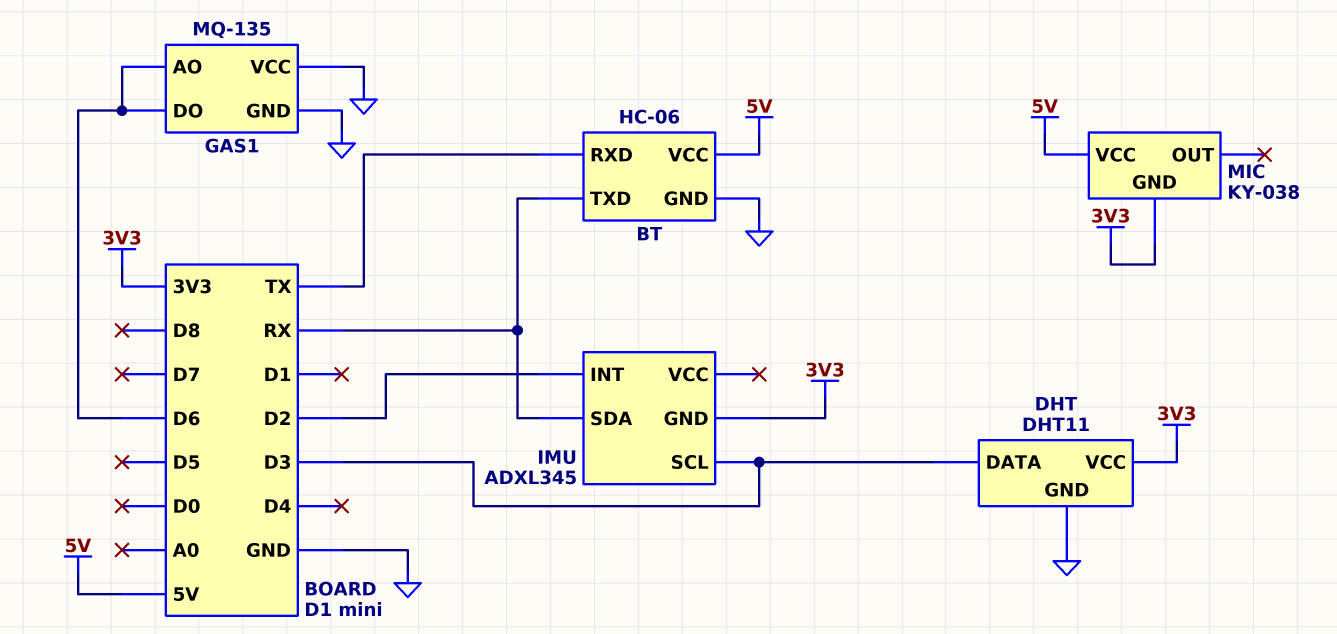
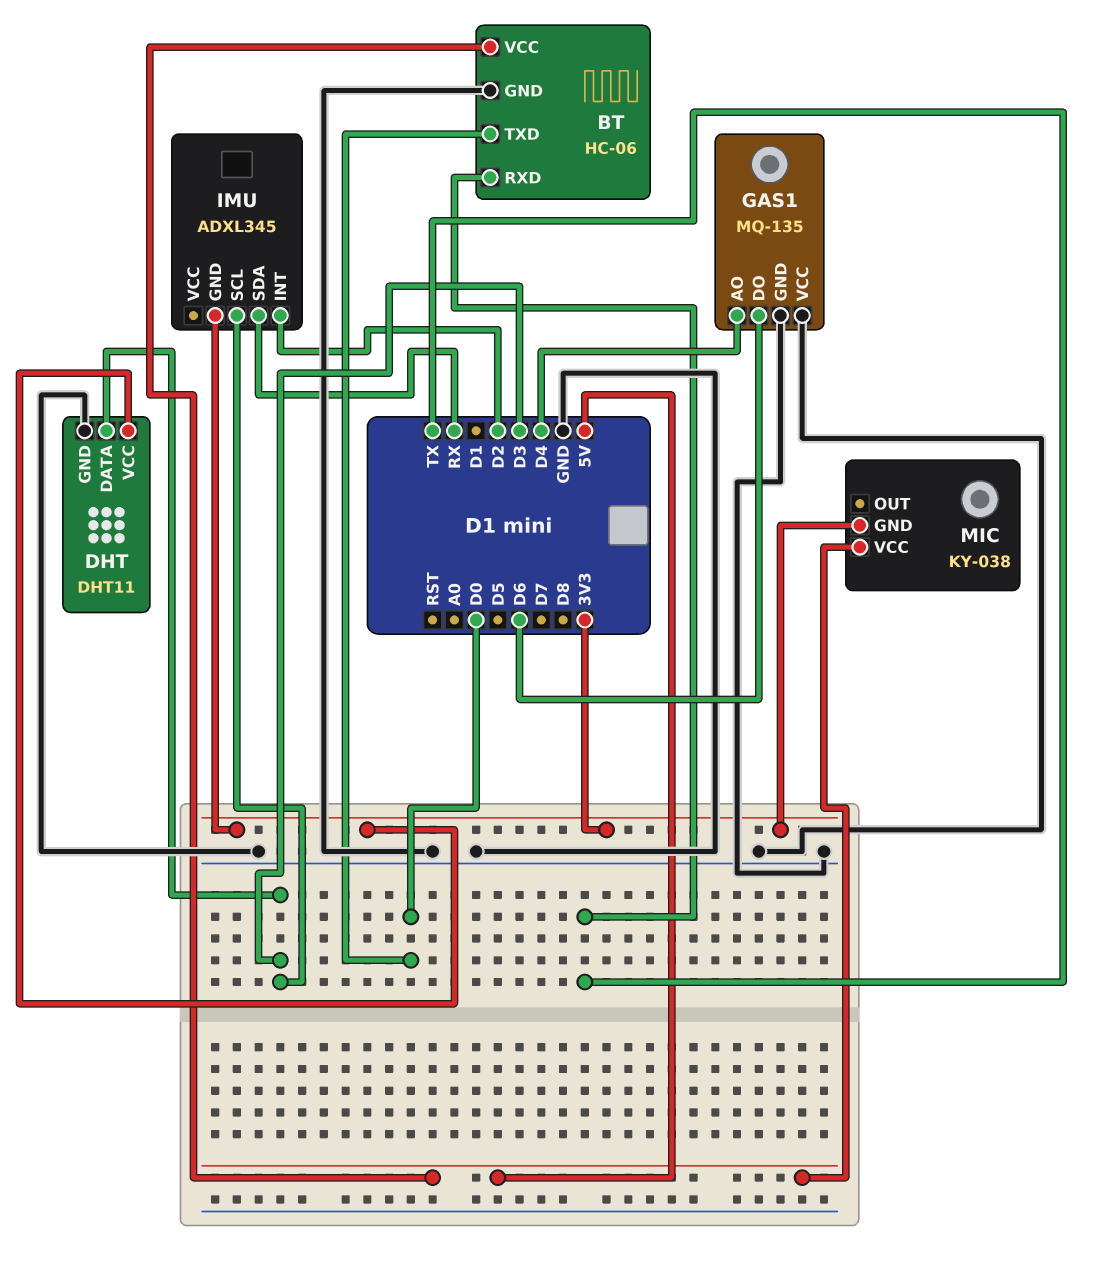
BT pin TXD: RX -> D0
GAS1 pin AO: D6 -> D4

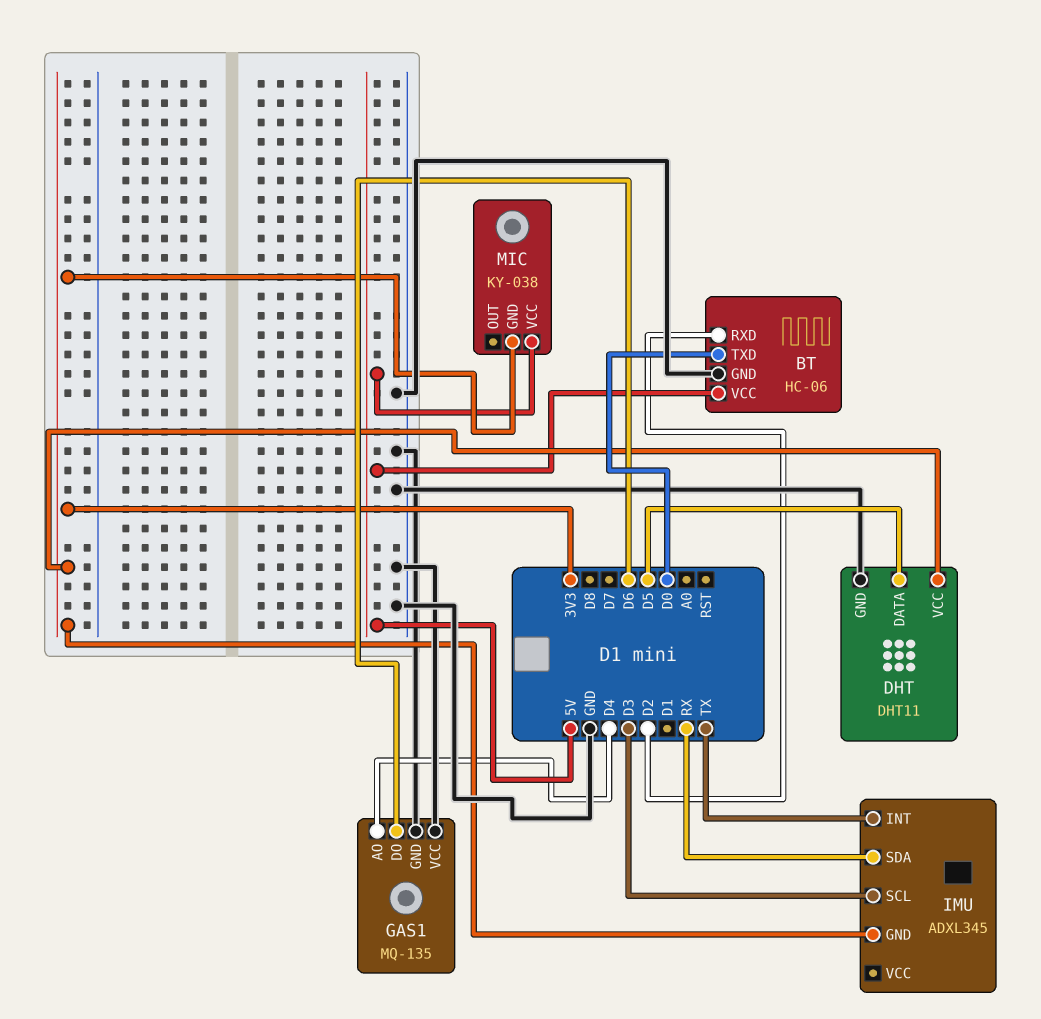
BT pin RXD: TX -> D2
DHT pin DATA: D3 -> D5
IMU pin INT: D2 -> TX

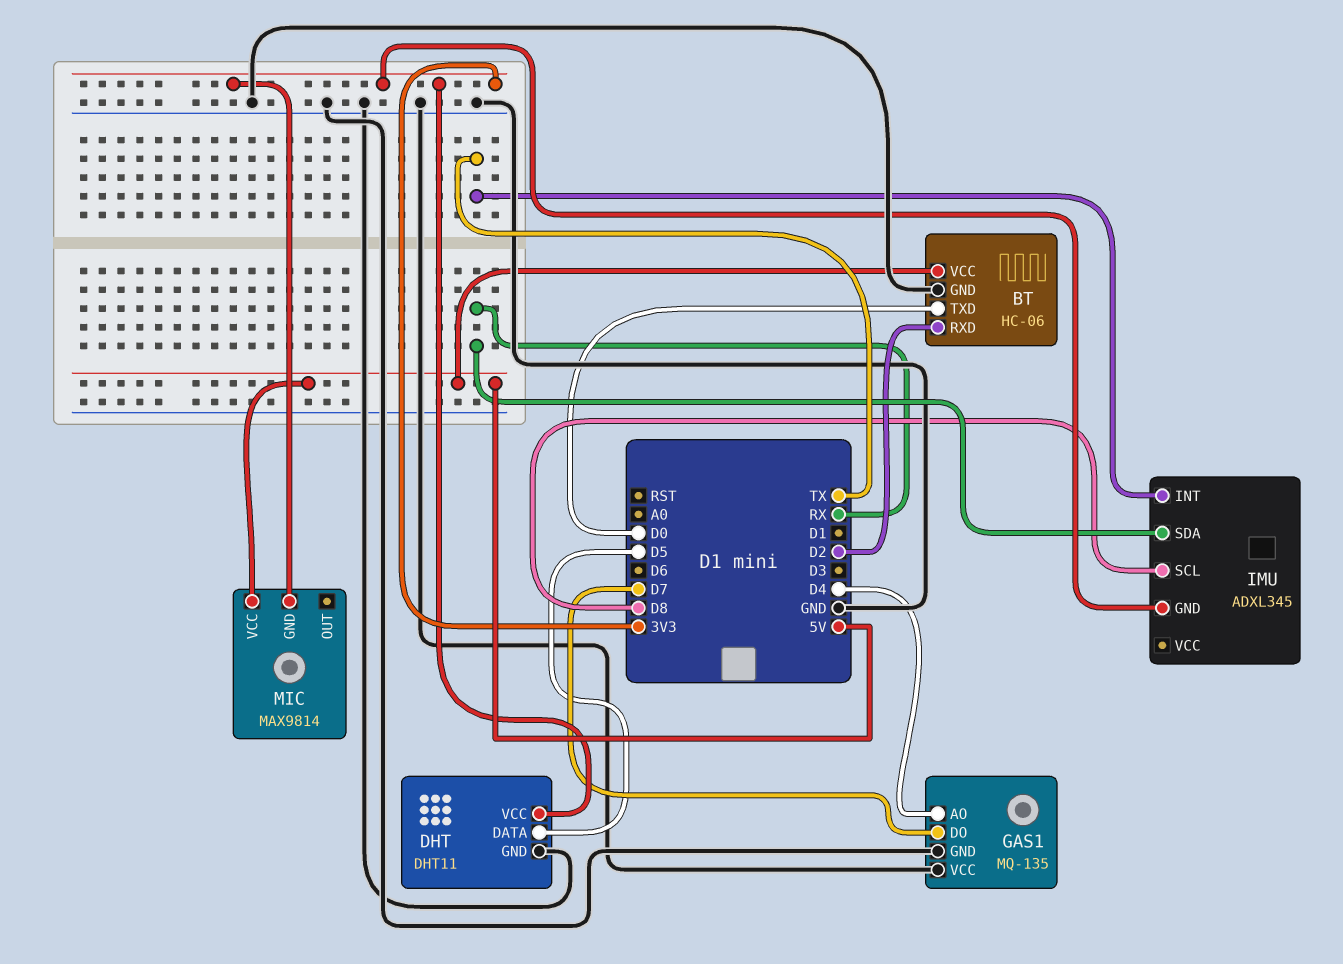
GAS1 pin DO: D6 -> D7
IMU pin SCL: D3 -> D8
MIC: KY-038 -> MAX9814

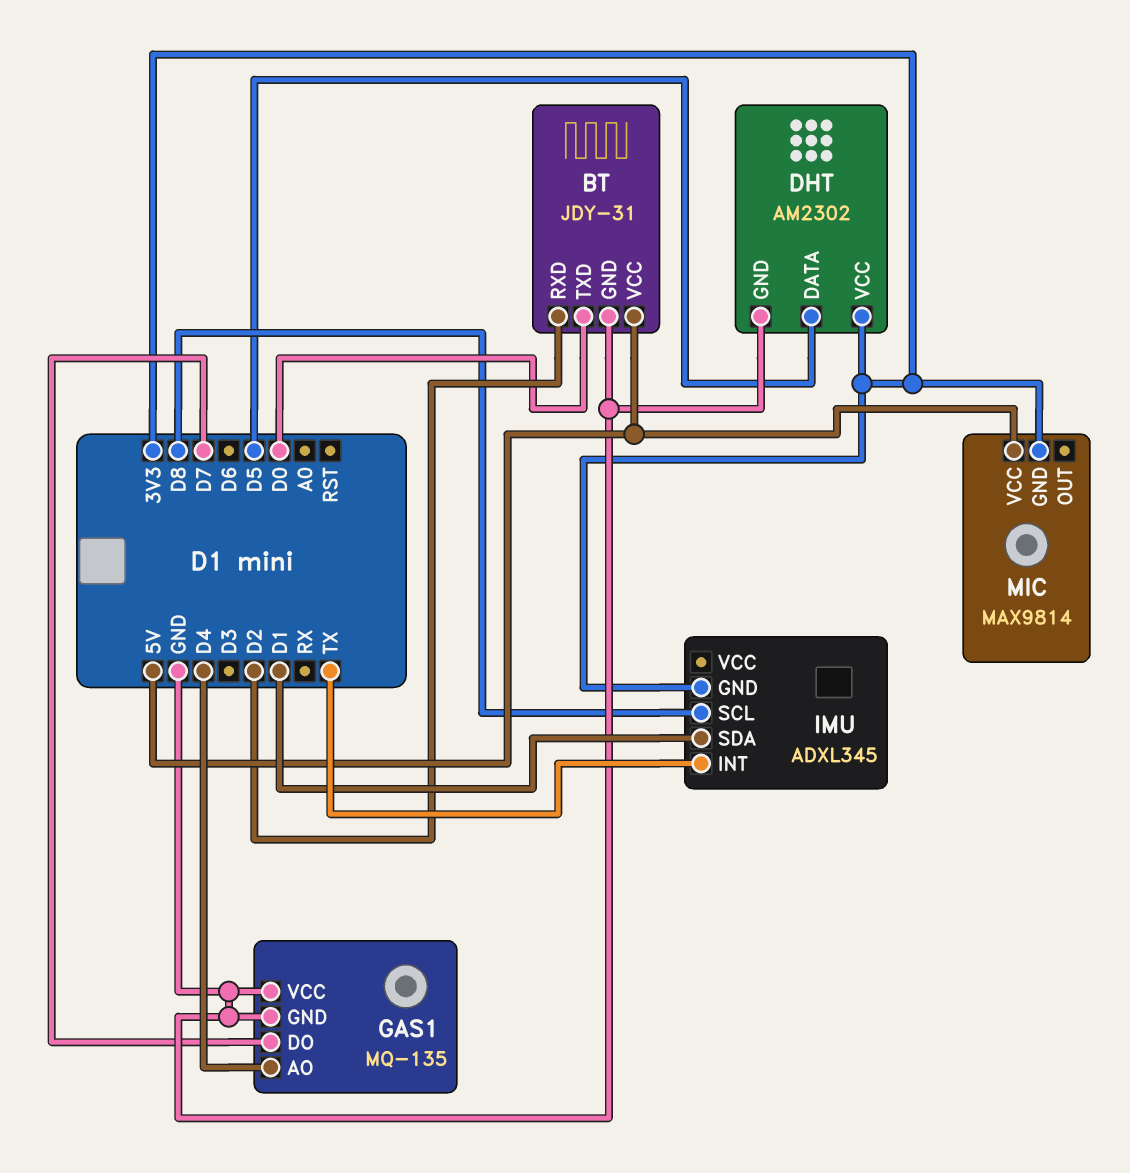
BT: HC-06 -> JDY-31
DHT: DHT11 -> AM2302
IMU pin SDA: RX -> D1

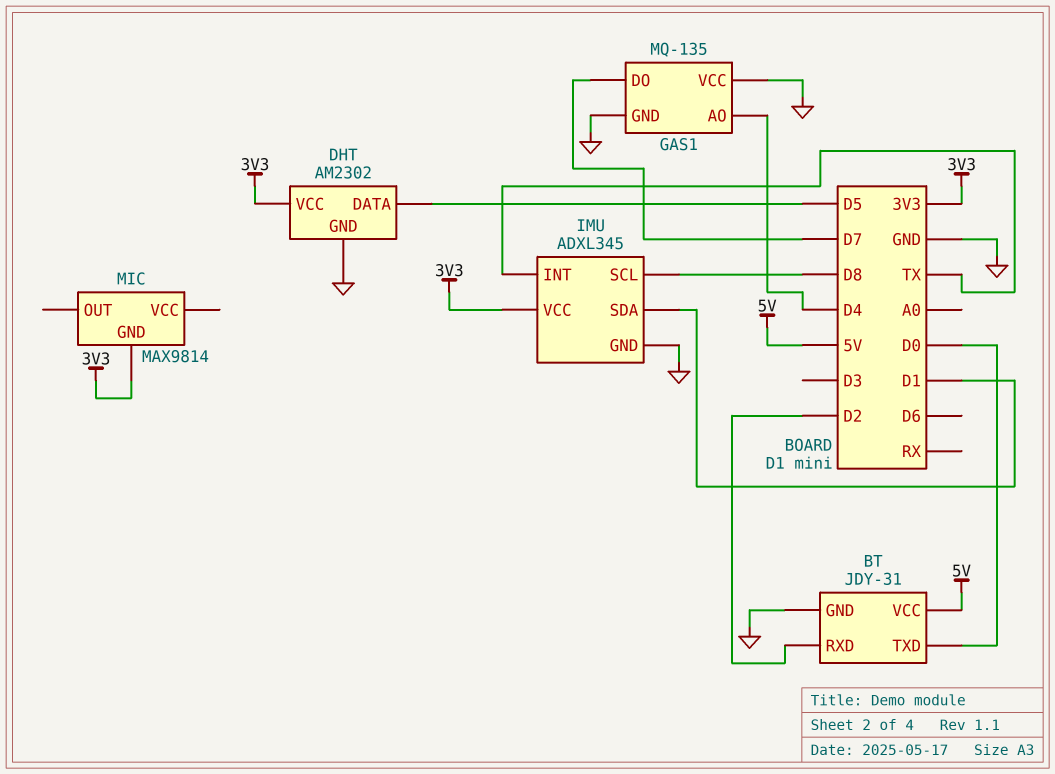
IMU pin GND: 3V3 -> GND
IMU pin VCC: none -> 3V3
MIC pin VCC: 5V -> none

